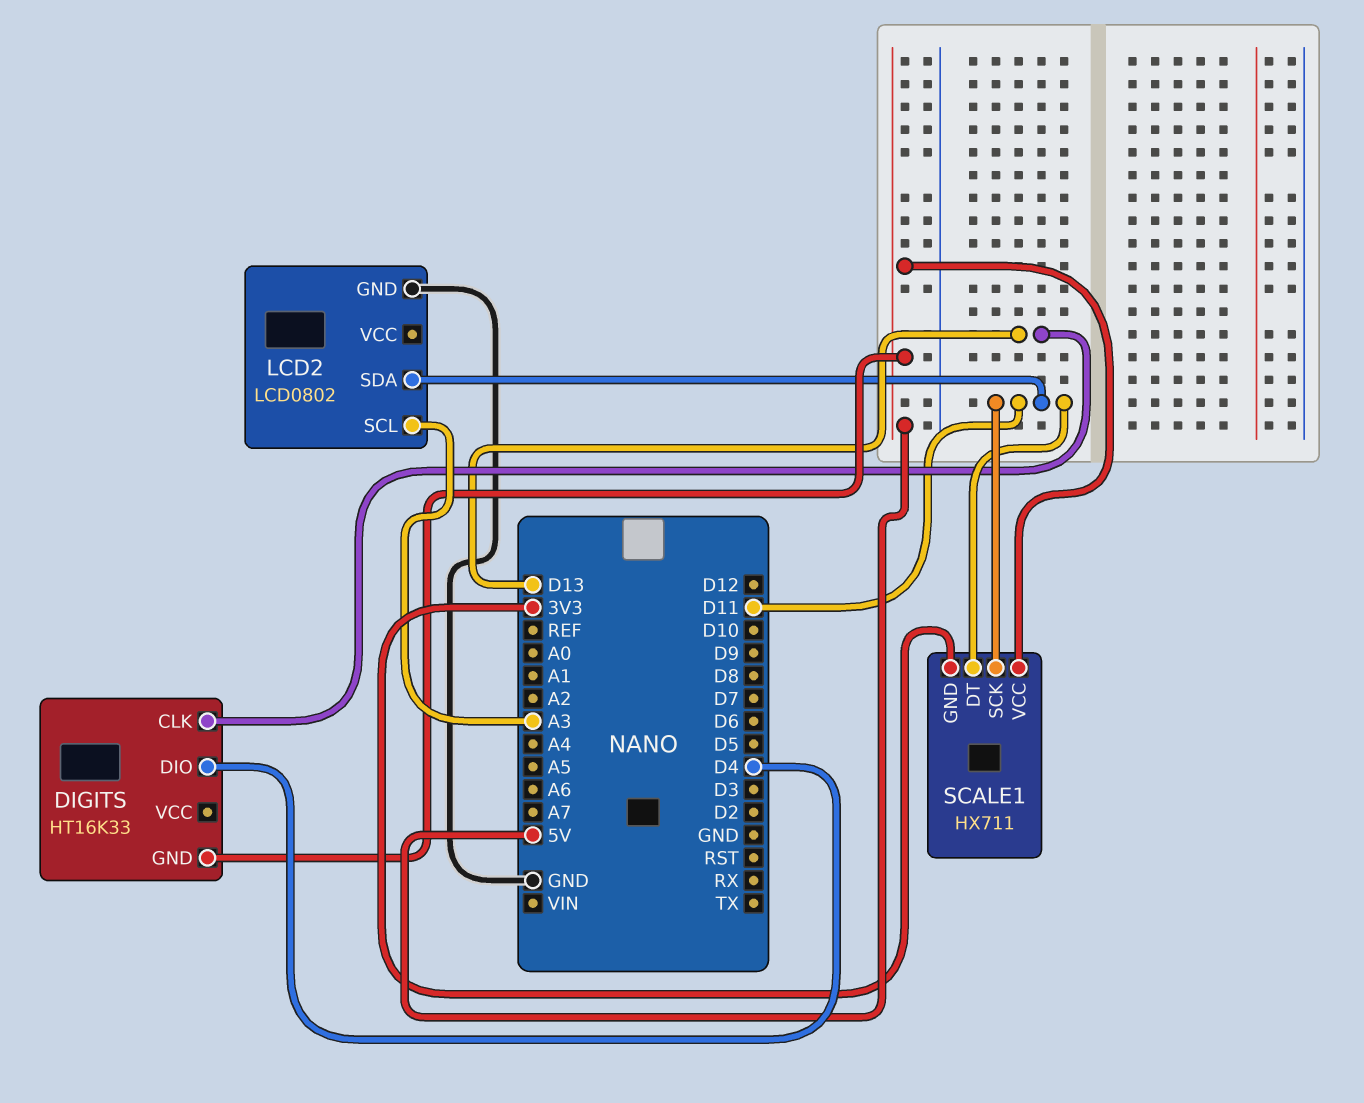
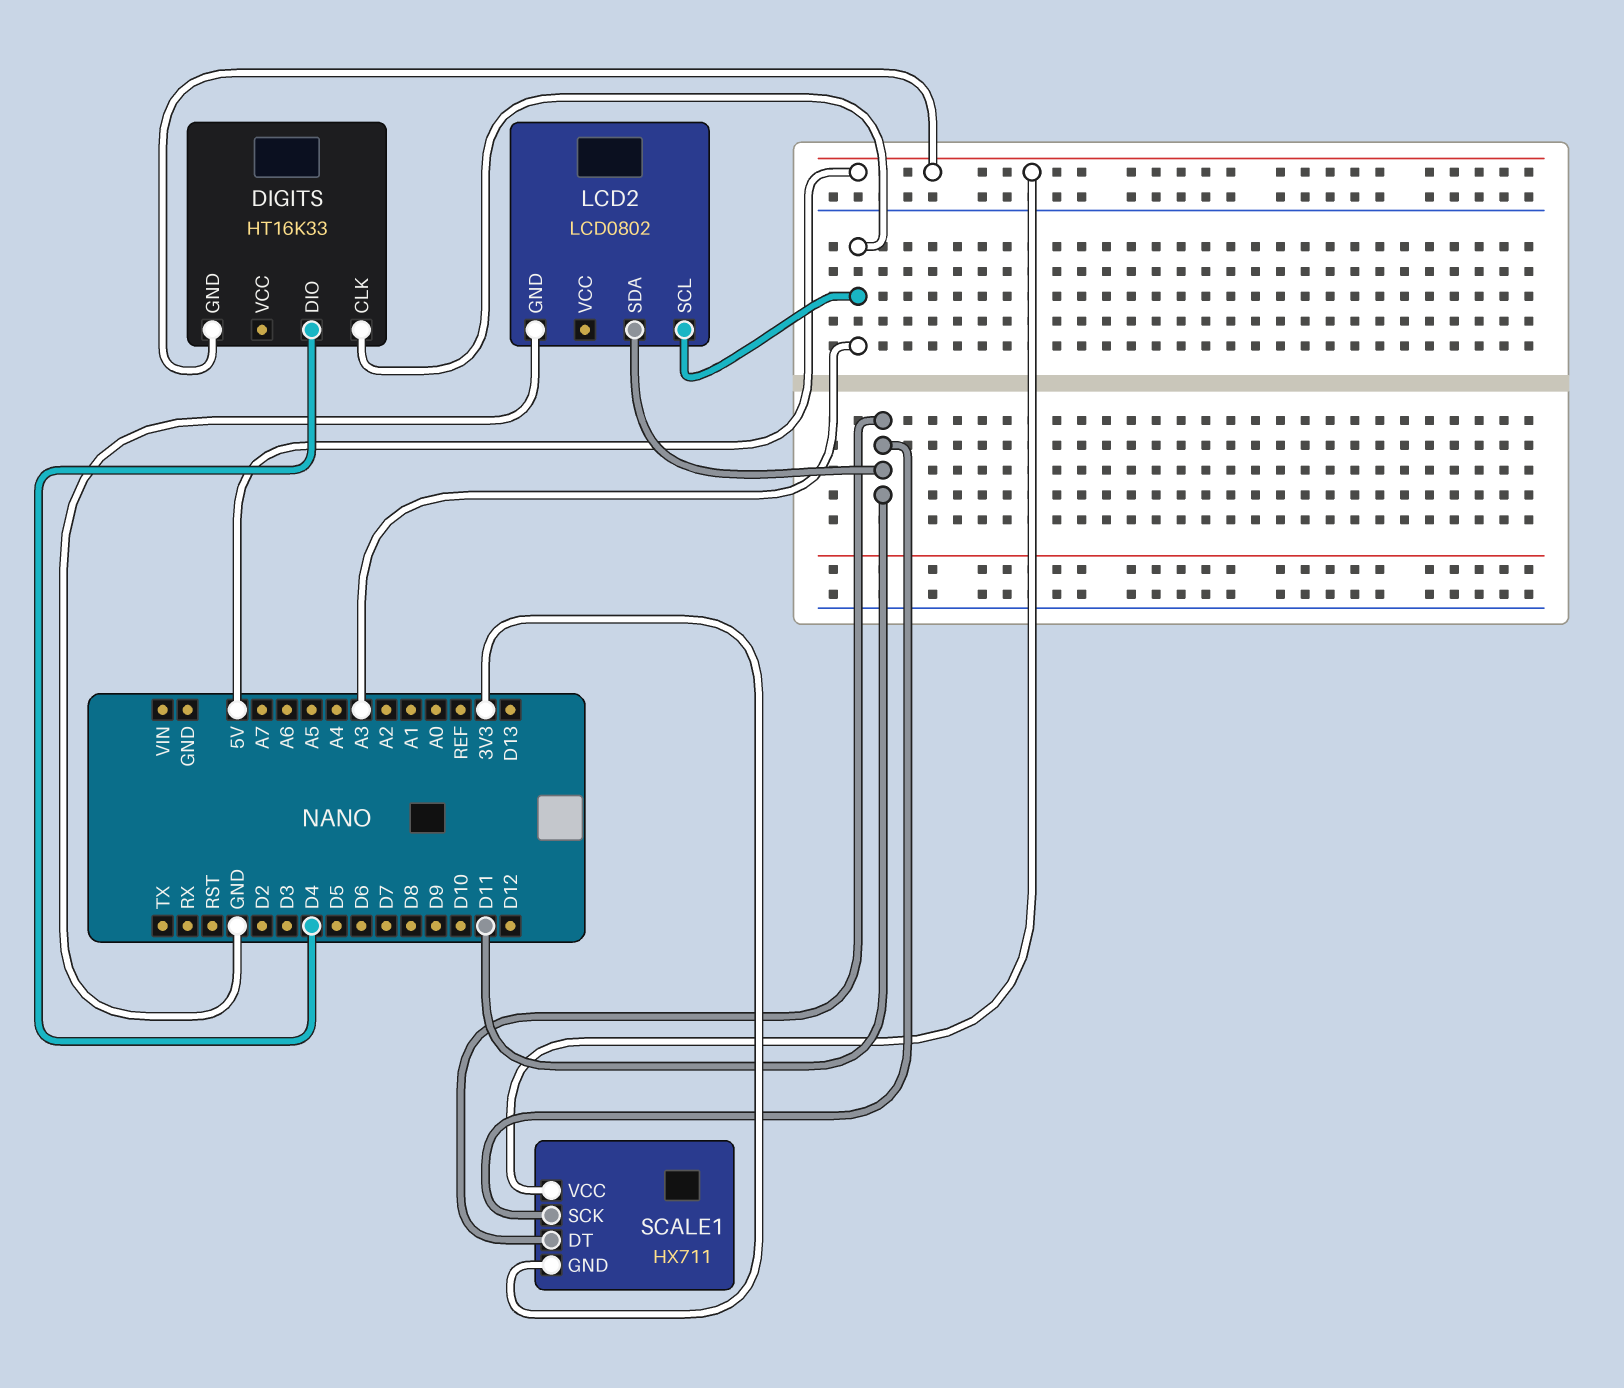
DIGITS pin CLK: D13 -> A3

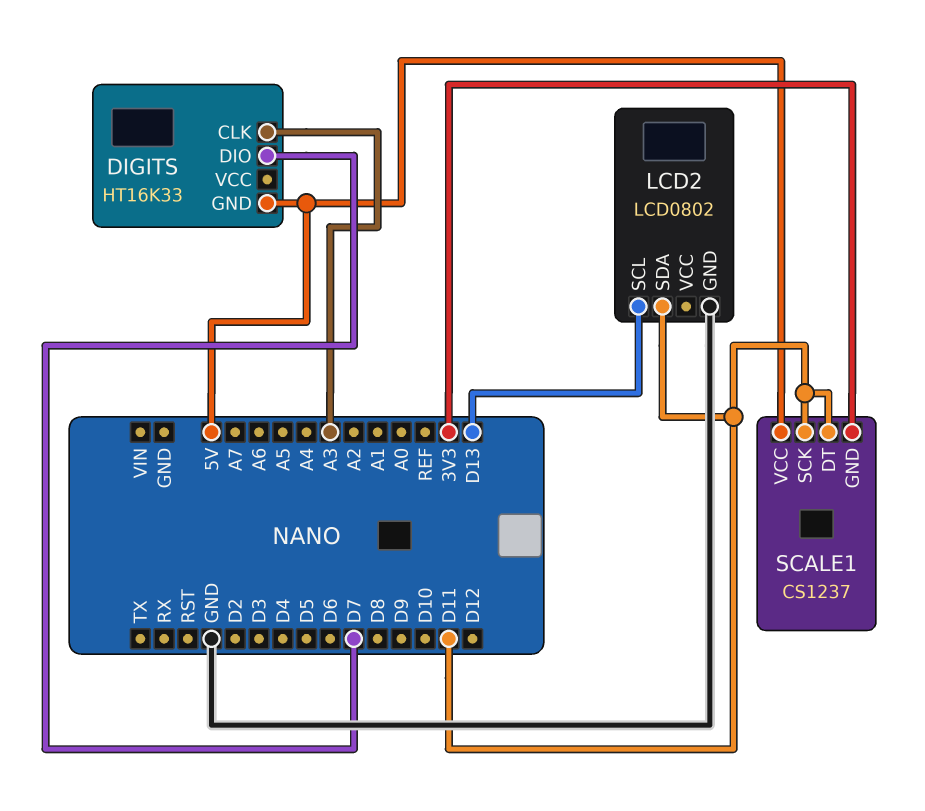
DIGITS pin DIO: D4 -> D7
LCD2 pin SCL: A3 -> D13
SCALE1: HX711 -> CS1237

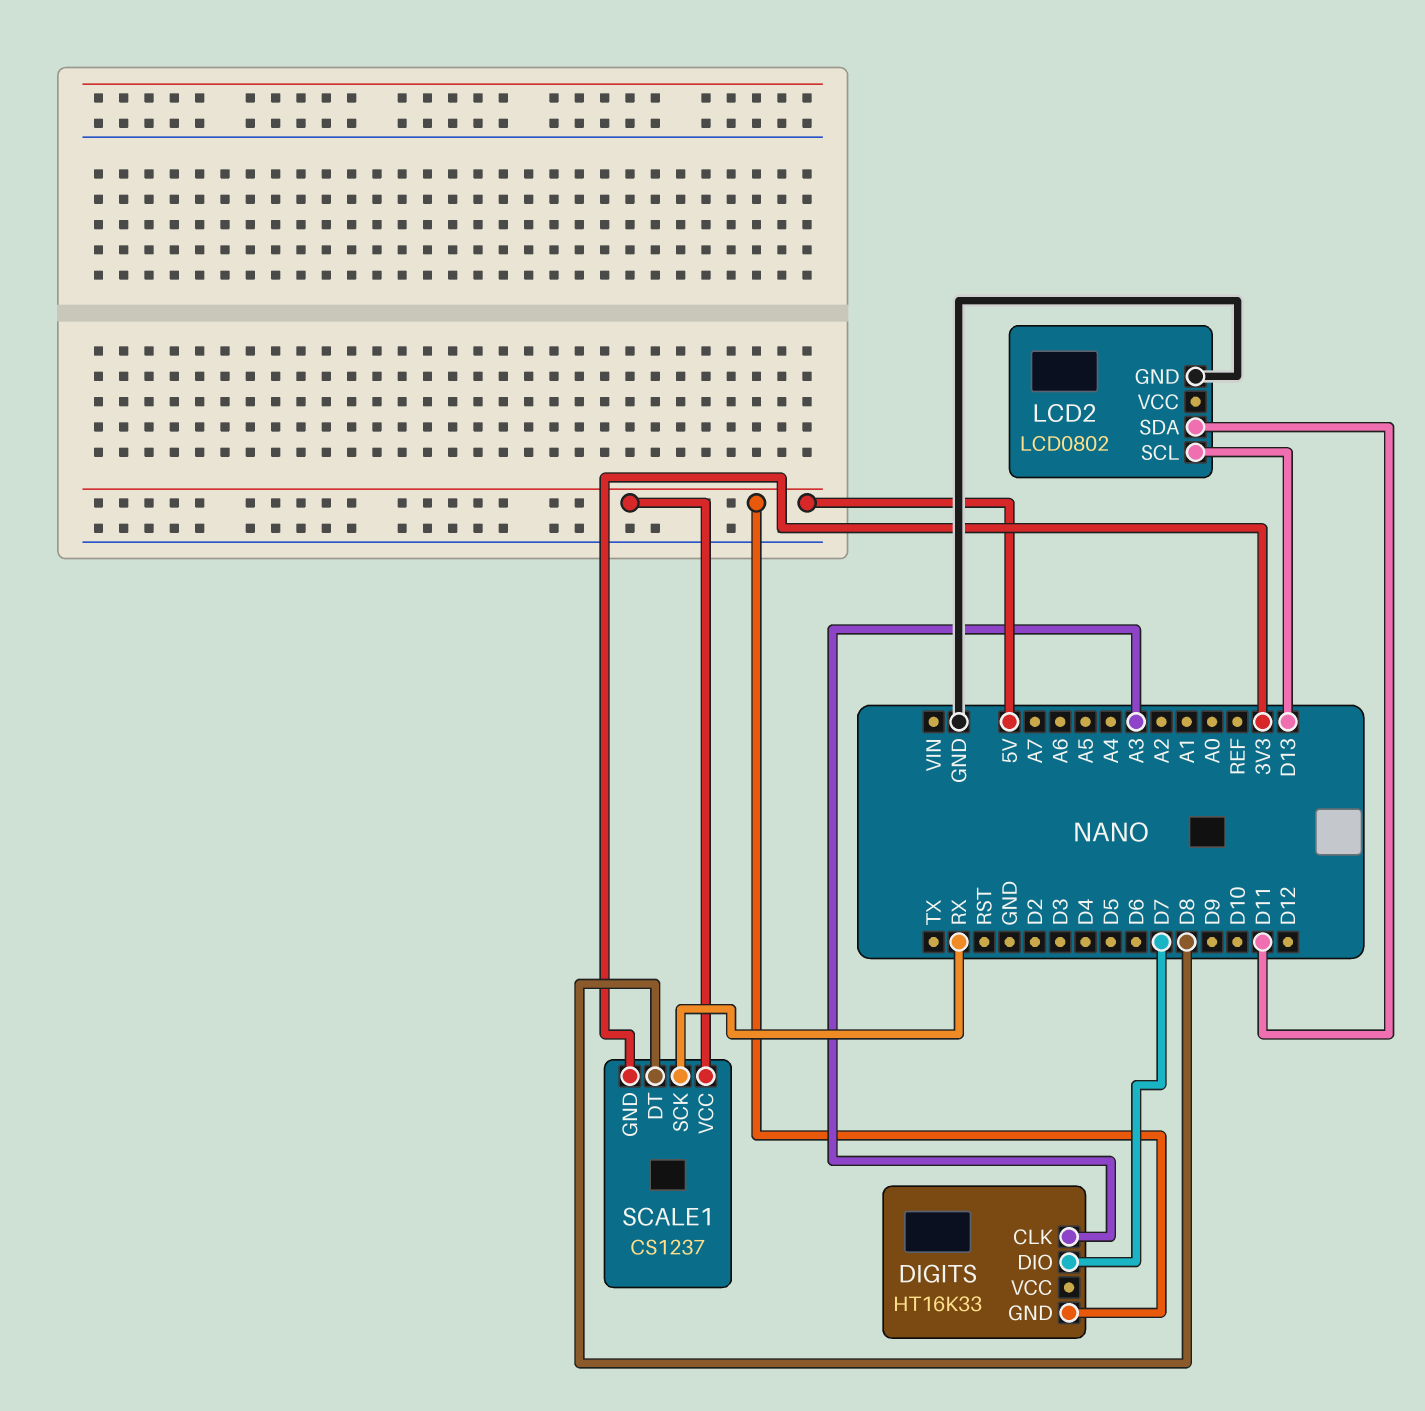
SCALE1 pin DT: D11 -> D8
SCALE1 pin SCK: D11 -> RX

